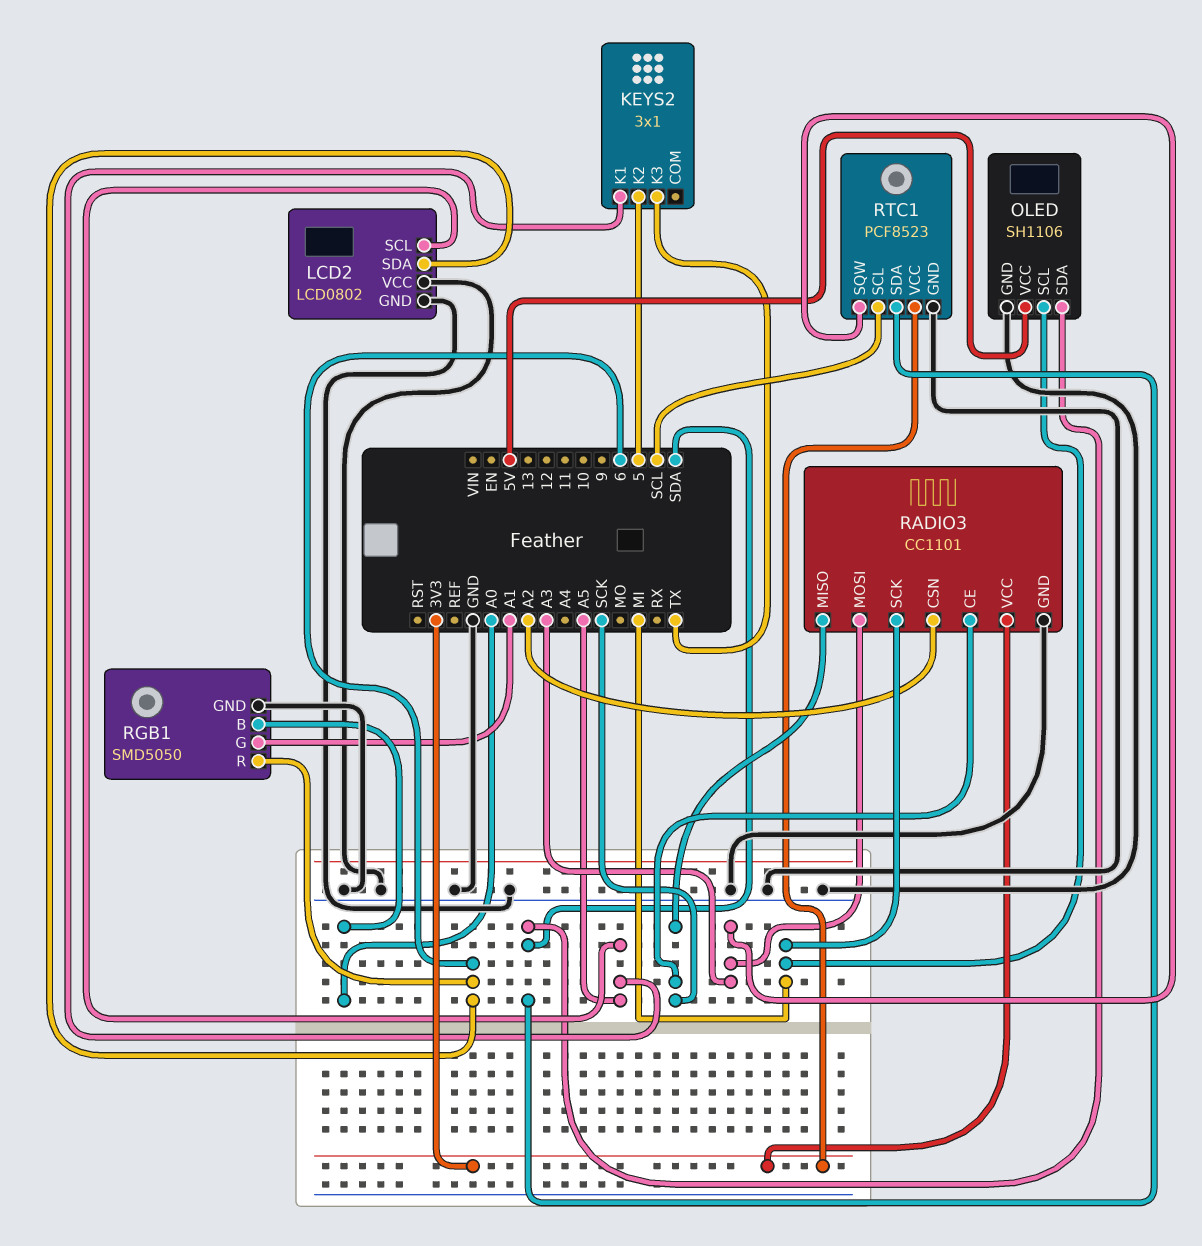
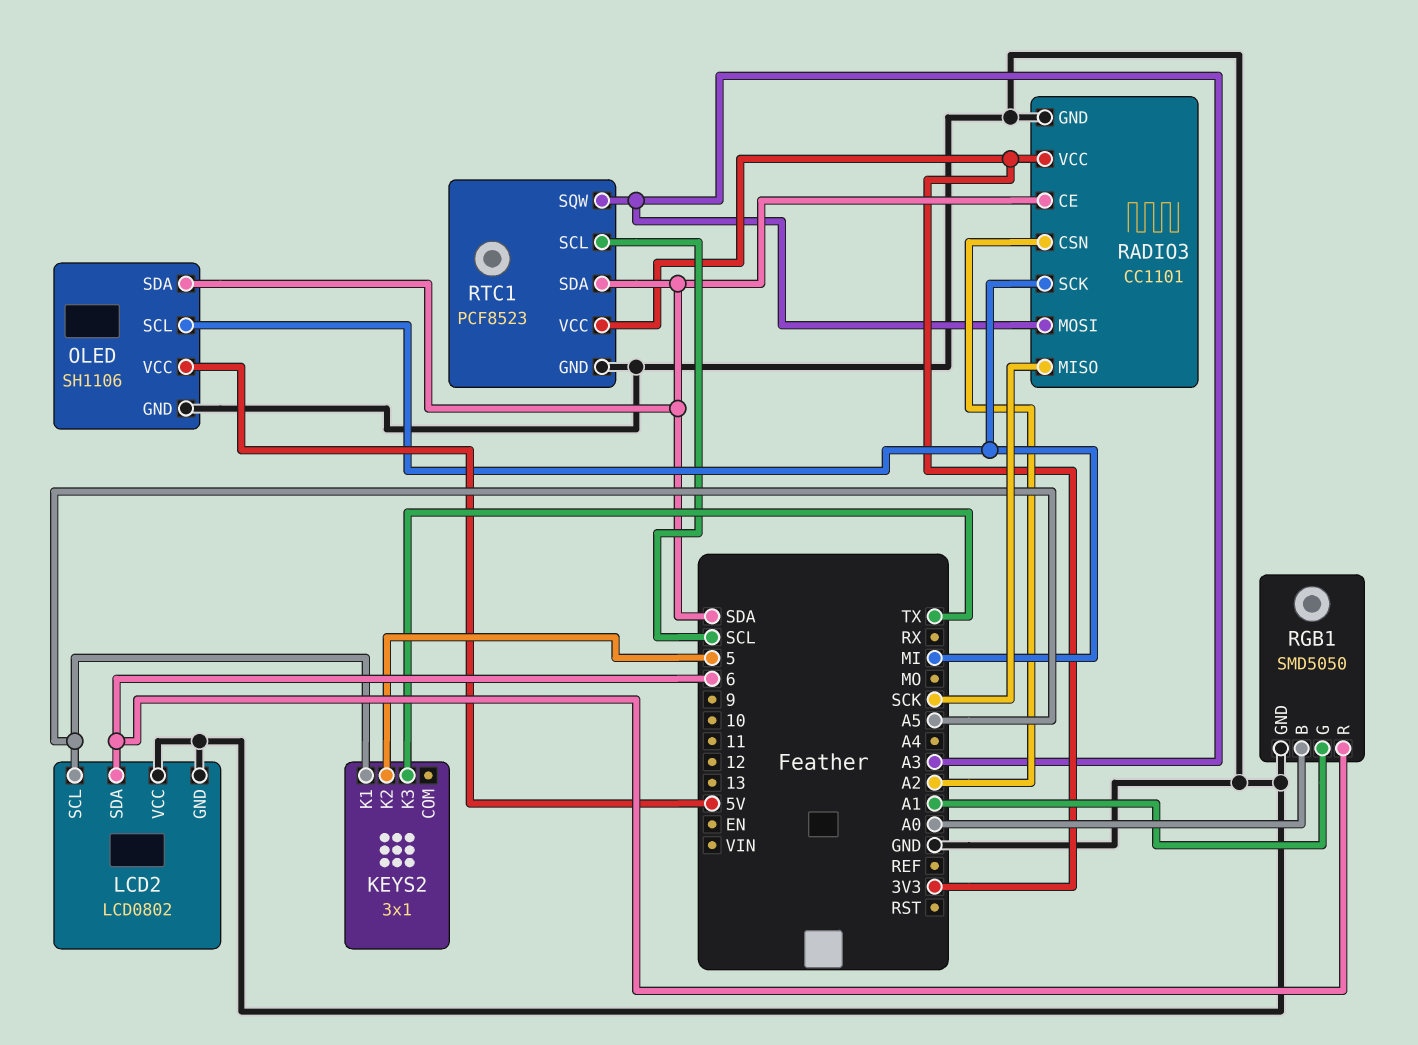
RADIO3 pin CE: SCK -> SDA

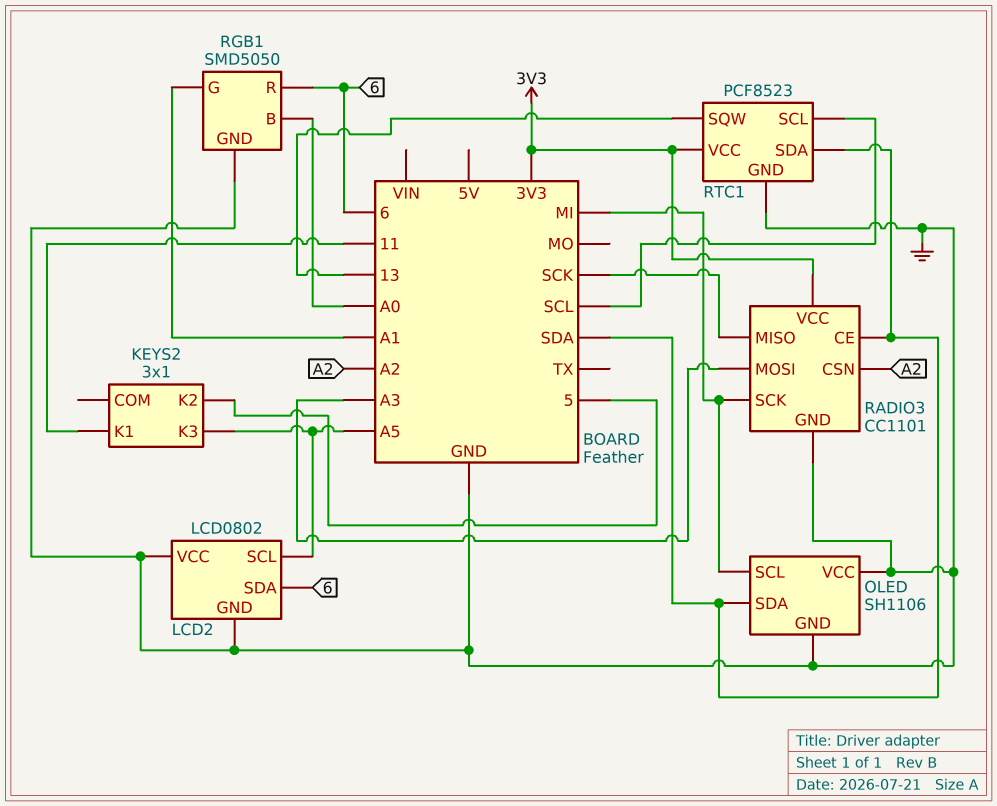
KEYS2 pin K1: A5 -> 11
KEYS2 pin K3: TX -> A5
OLED pin VCC: 5V -> GND
RTC1 pin SQW: A3 -> 13

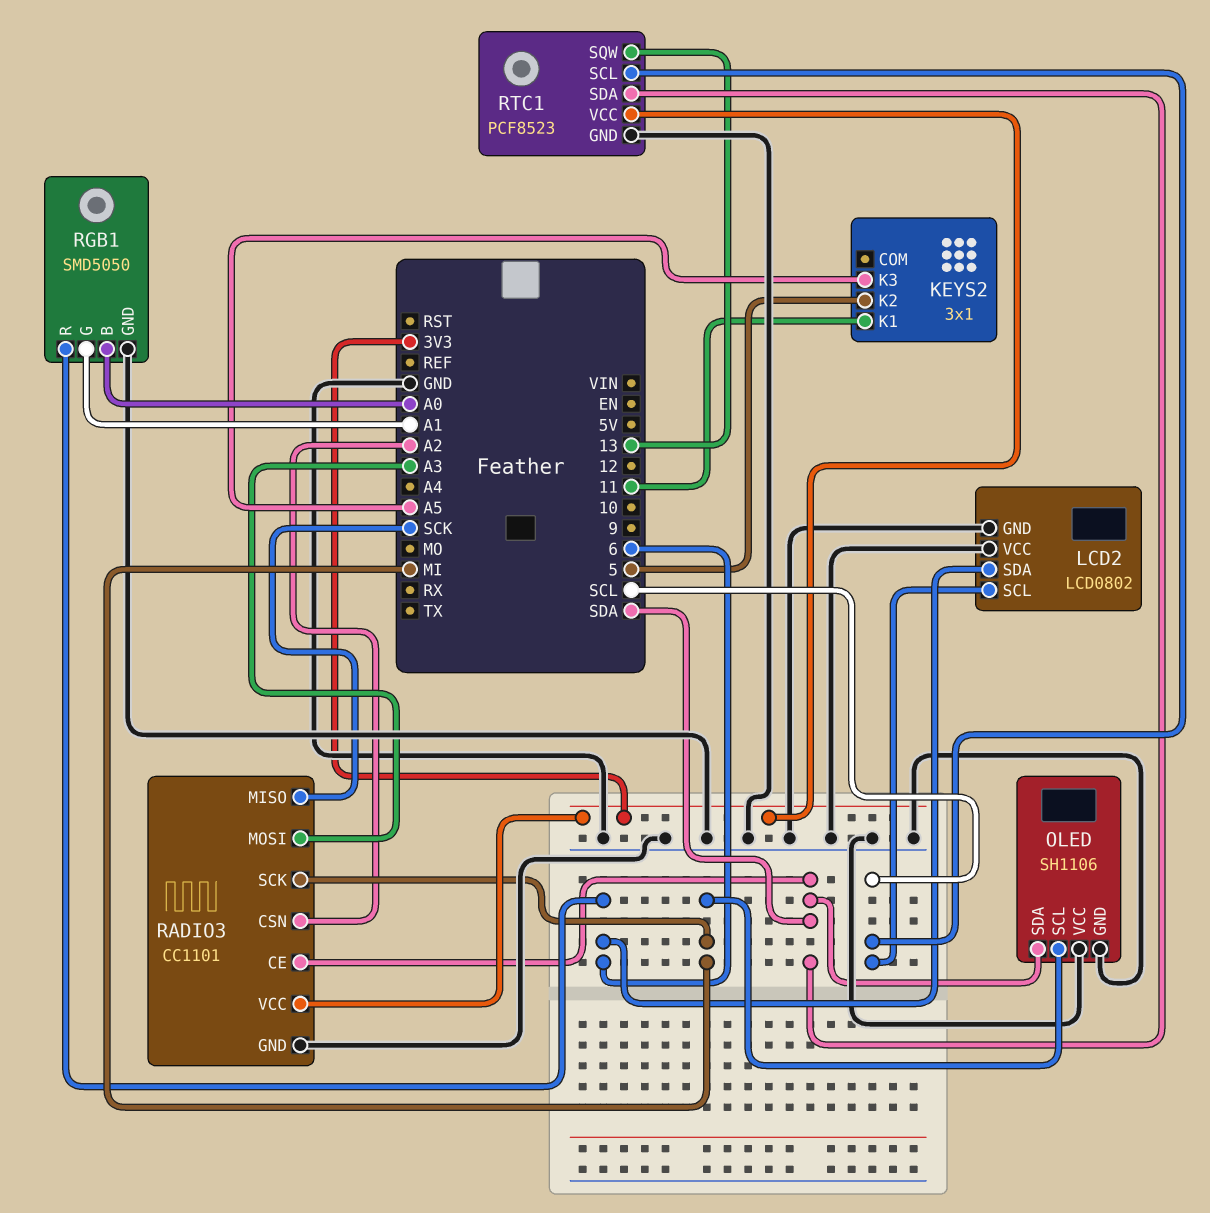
LCD2 pin SCL: A5 -> SCL

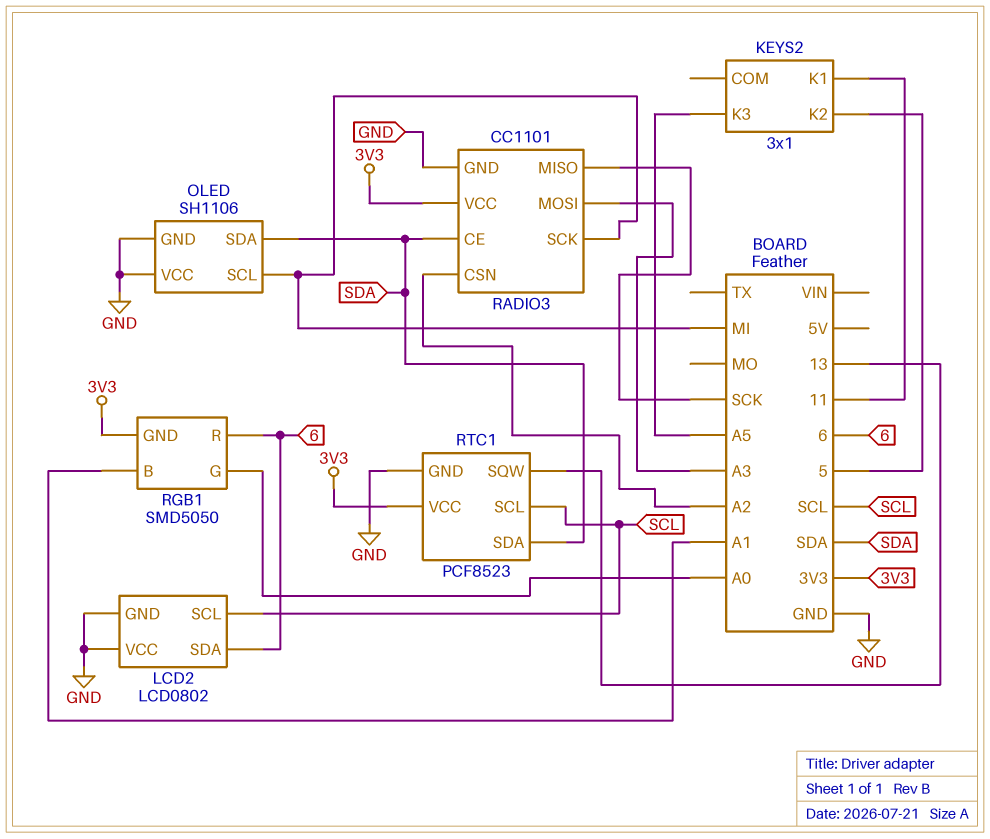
RGB1 pin B: A0 -> A1
RGB1 pin G: A1 -> A0
RGB1 pin GND: GND -> 3V3

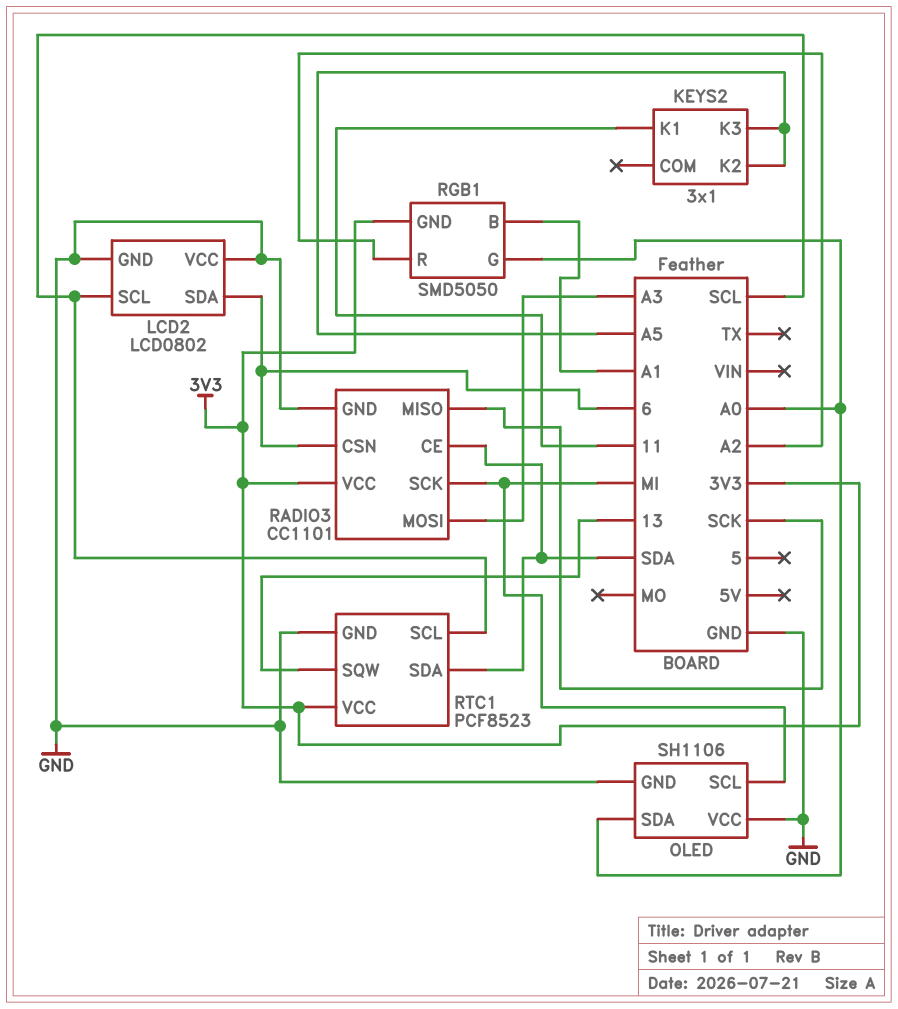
KEYS2 pin K2: 5 -> A5
OLED pin SDA: SDA -> A0
RADIO3 pin CSN: A2 -> 6
RGB1 pin R: 6 -> A2

